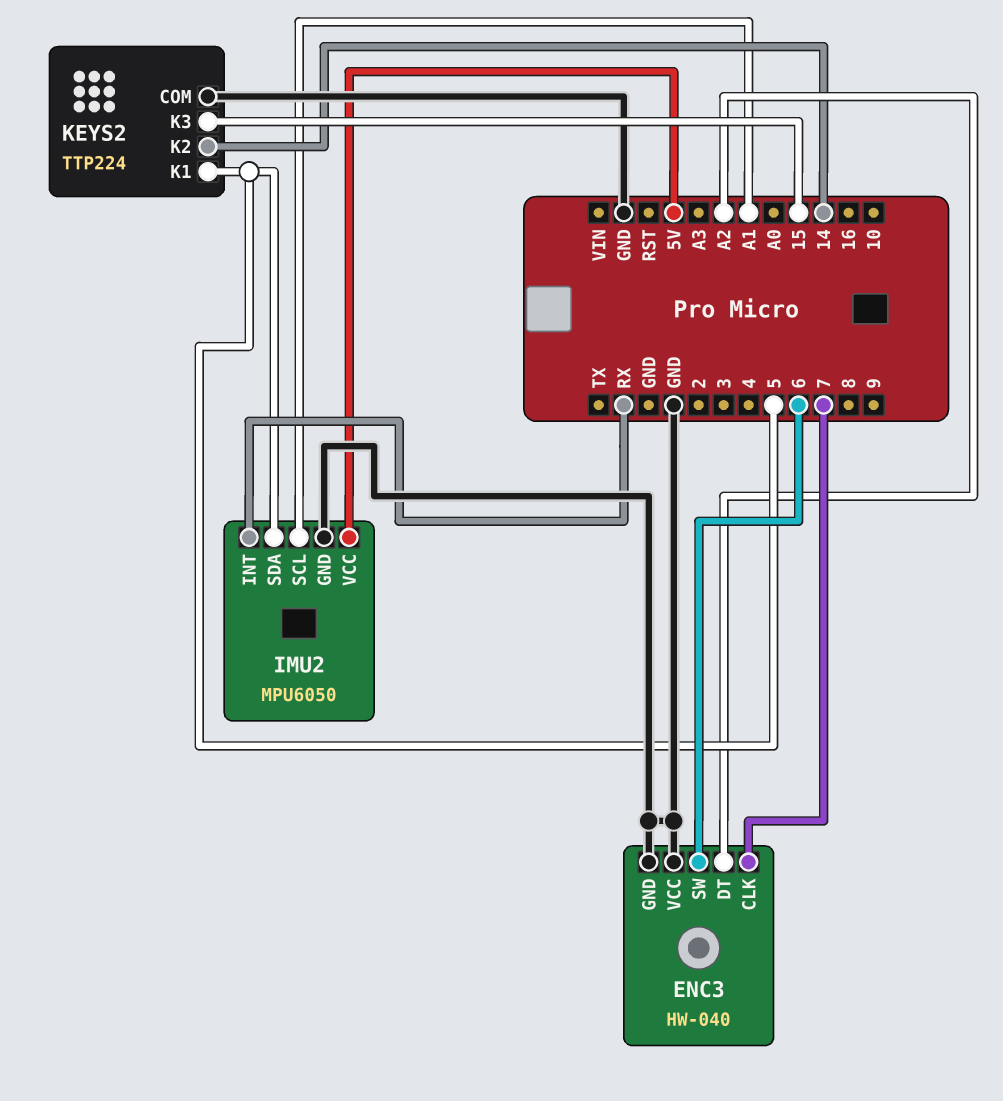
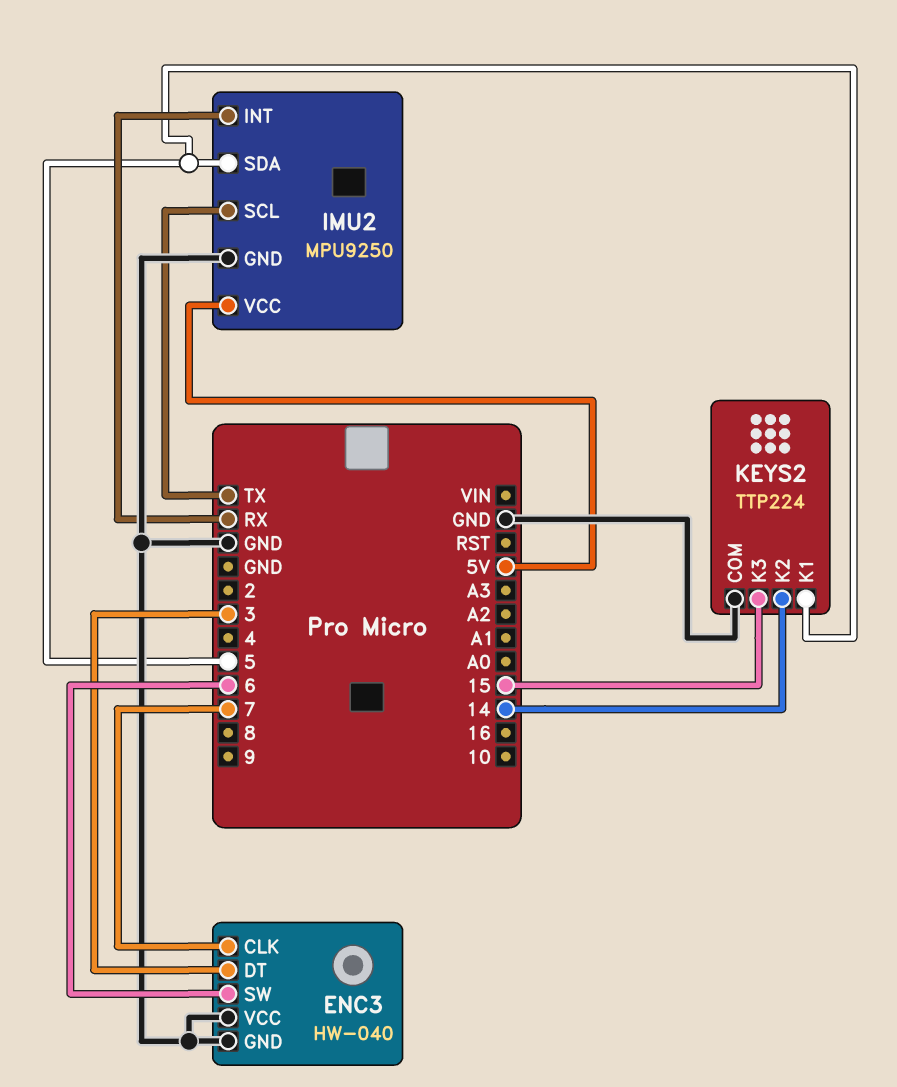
ENC3 pin DT: A2 -> 3
IMU2: MPU6050 -> MPU9250
IMU2 pin SCL: A1 -> TX

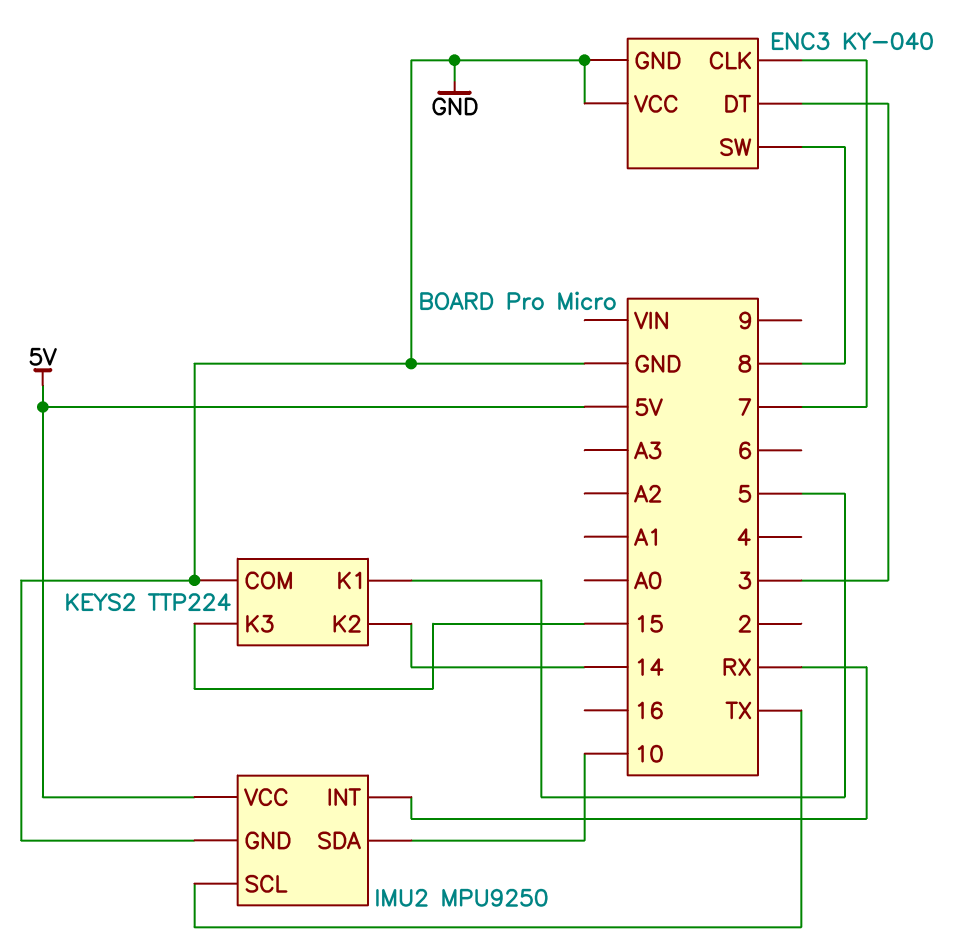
ENC3: HW-040 -> KY-040
ENC3 pin SW: 6 -> 8
IMU2 pin SDA: 5 -> 10

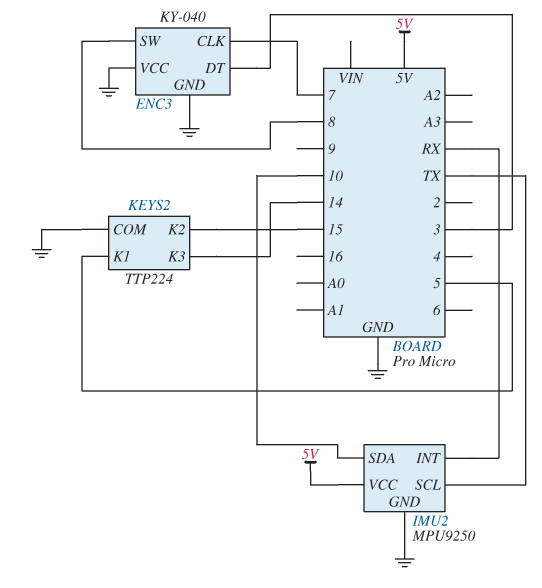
KEYS2 pin K2: 14 -> 15
KEYS2 pin K3: 15 -> 14

